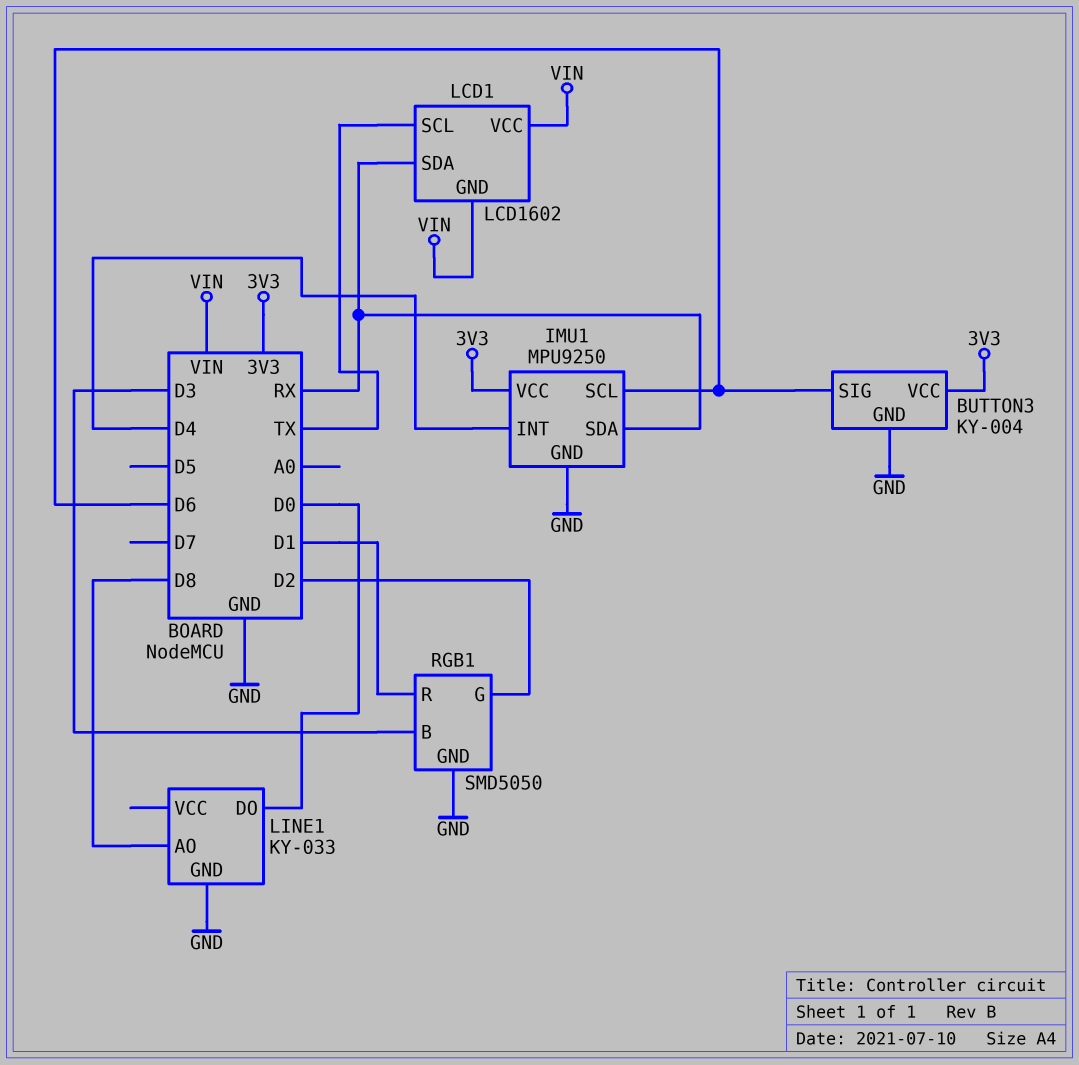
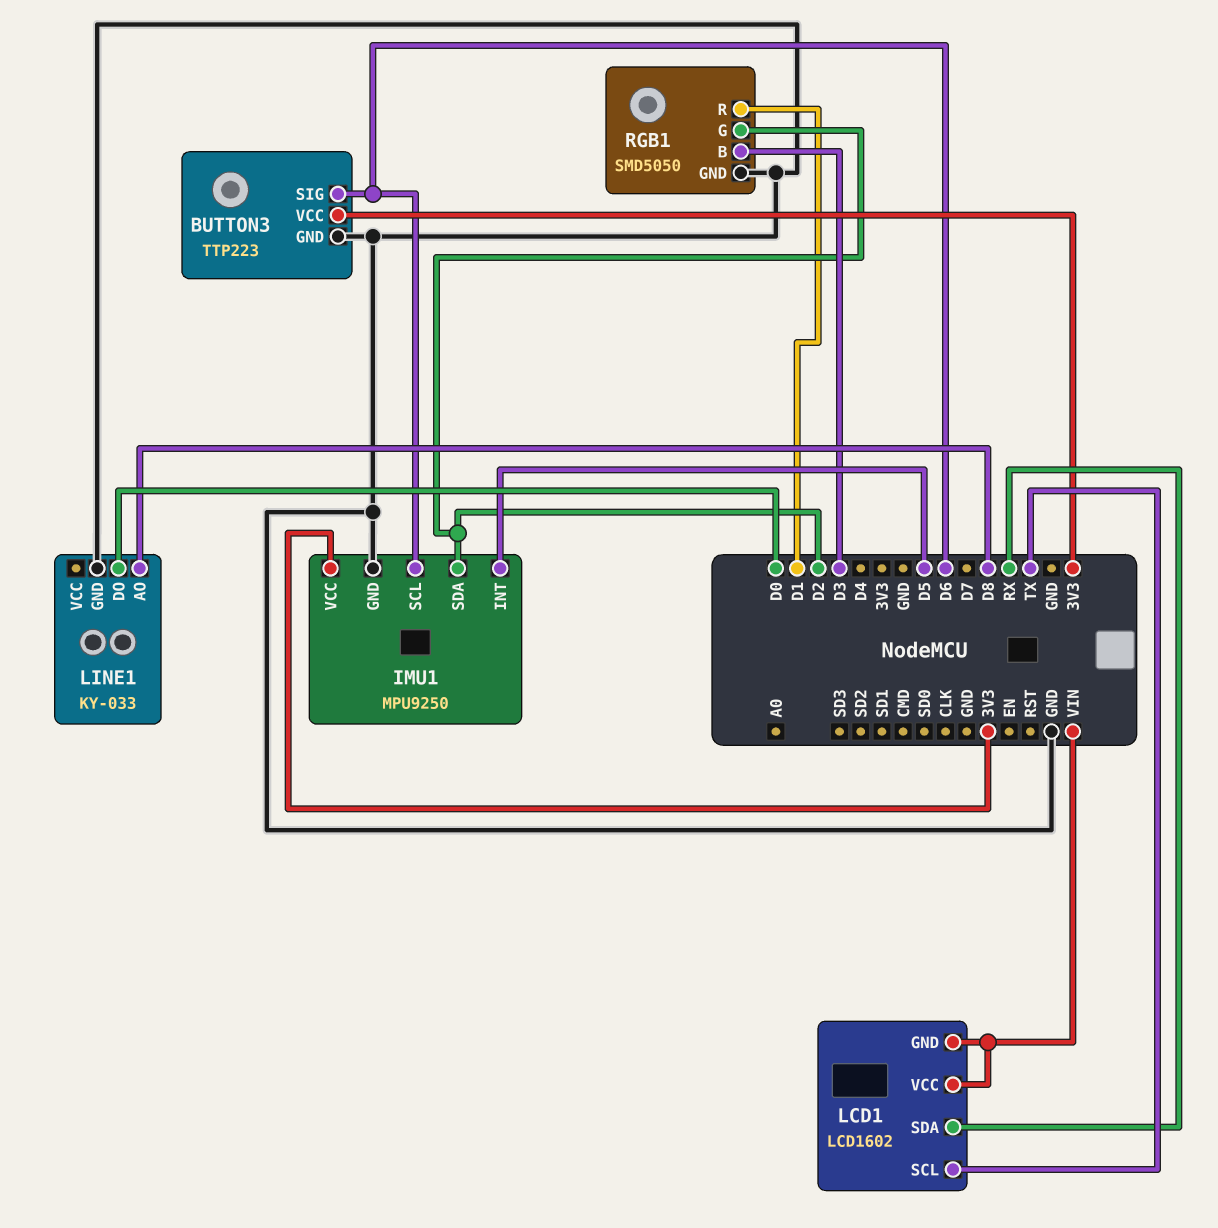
BUTTON3: KY-004 -> TTP223
IMU1 pin INT: D4 -> D5
IMU1 pin SDA: RX -> D2

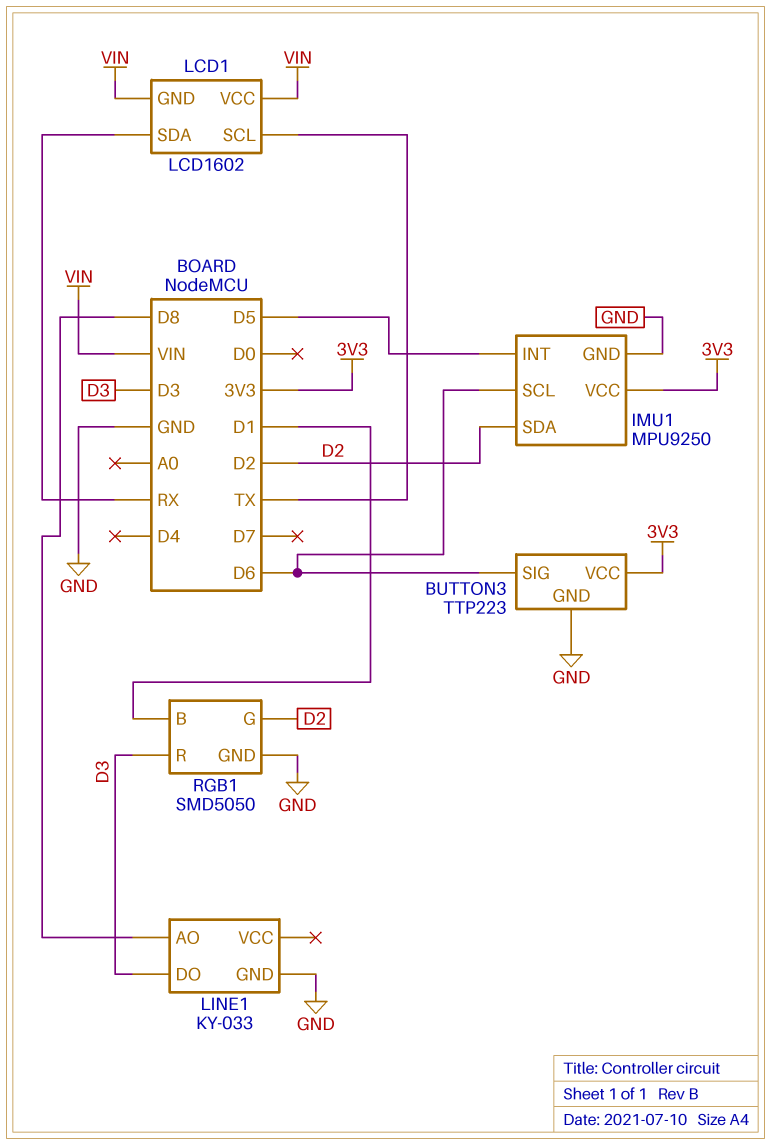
LINE1 pin DO: D0 -> D3
RGB1 pin B: D3 -> D1
RGB1 pin R: D1 -> D3

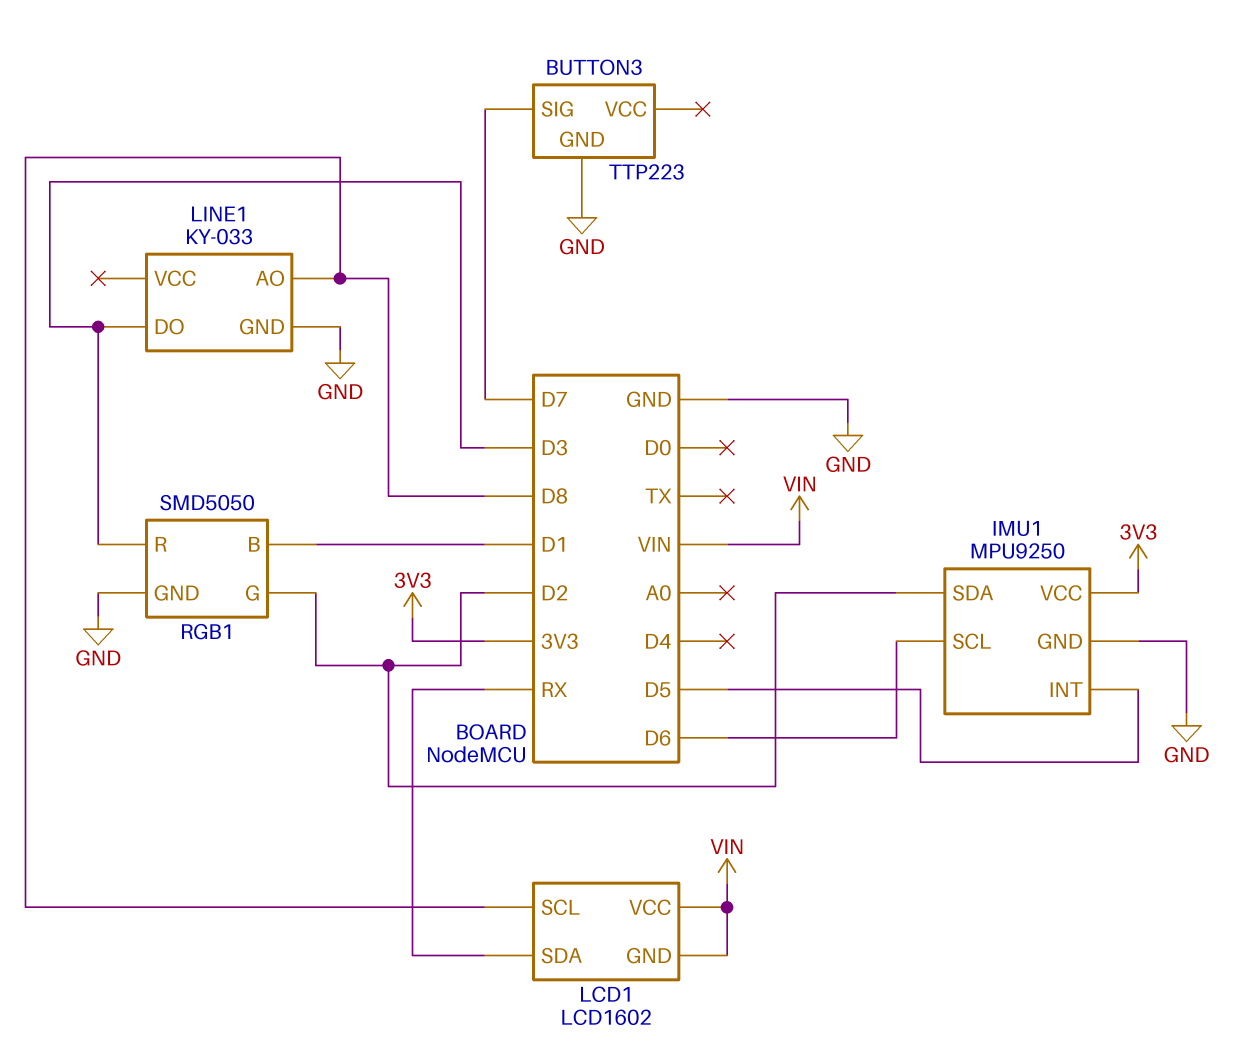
BUTTON3 pin SIG: D6 -> D7
BUTTON3 pin VCC: 3V3 -> none
LCD1 pin SCL: TX -> D8

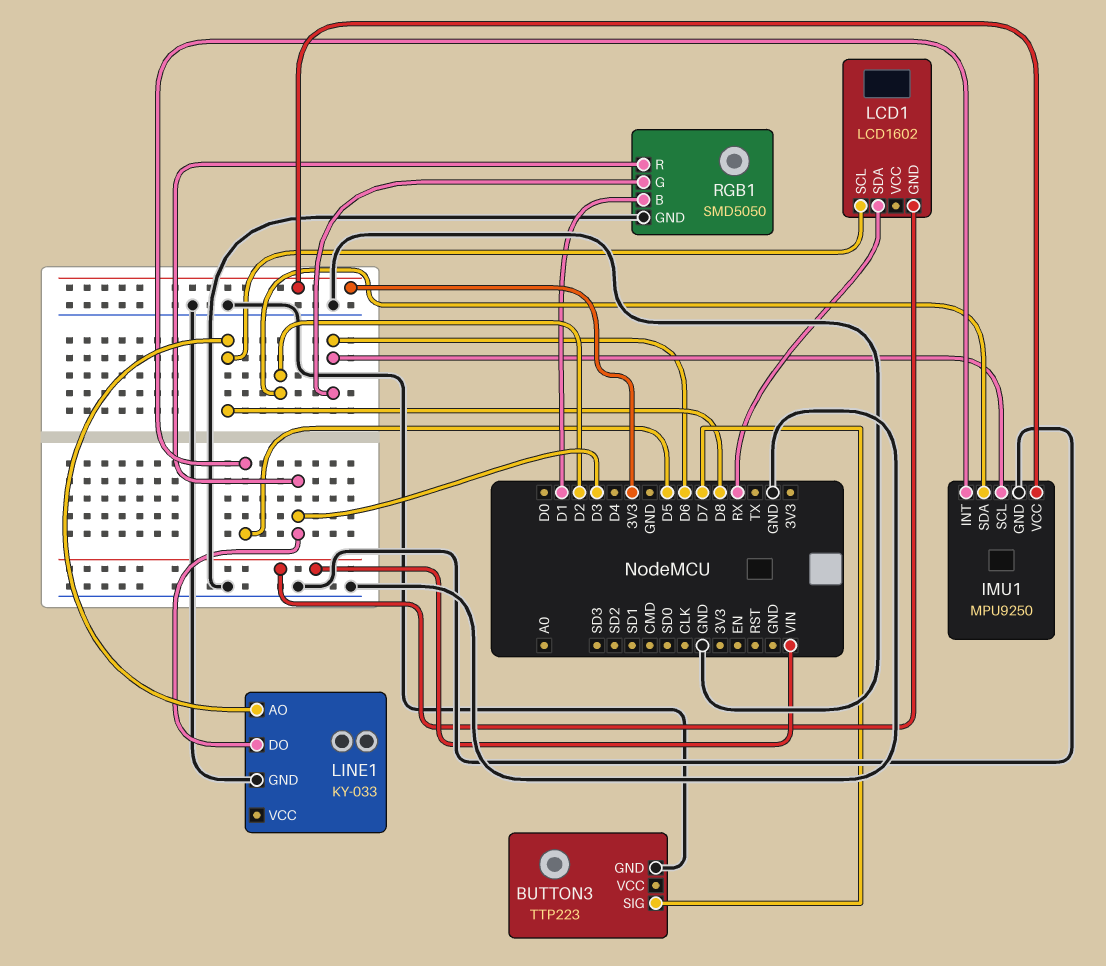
LCD1 pin VCC: VIN -> none
RGB1 pin G: D2 -> D6

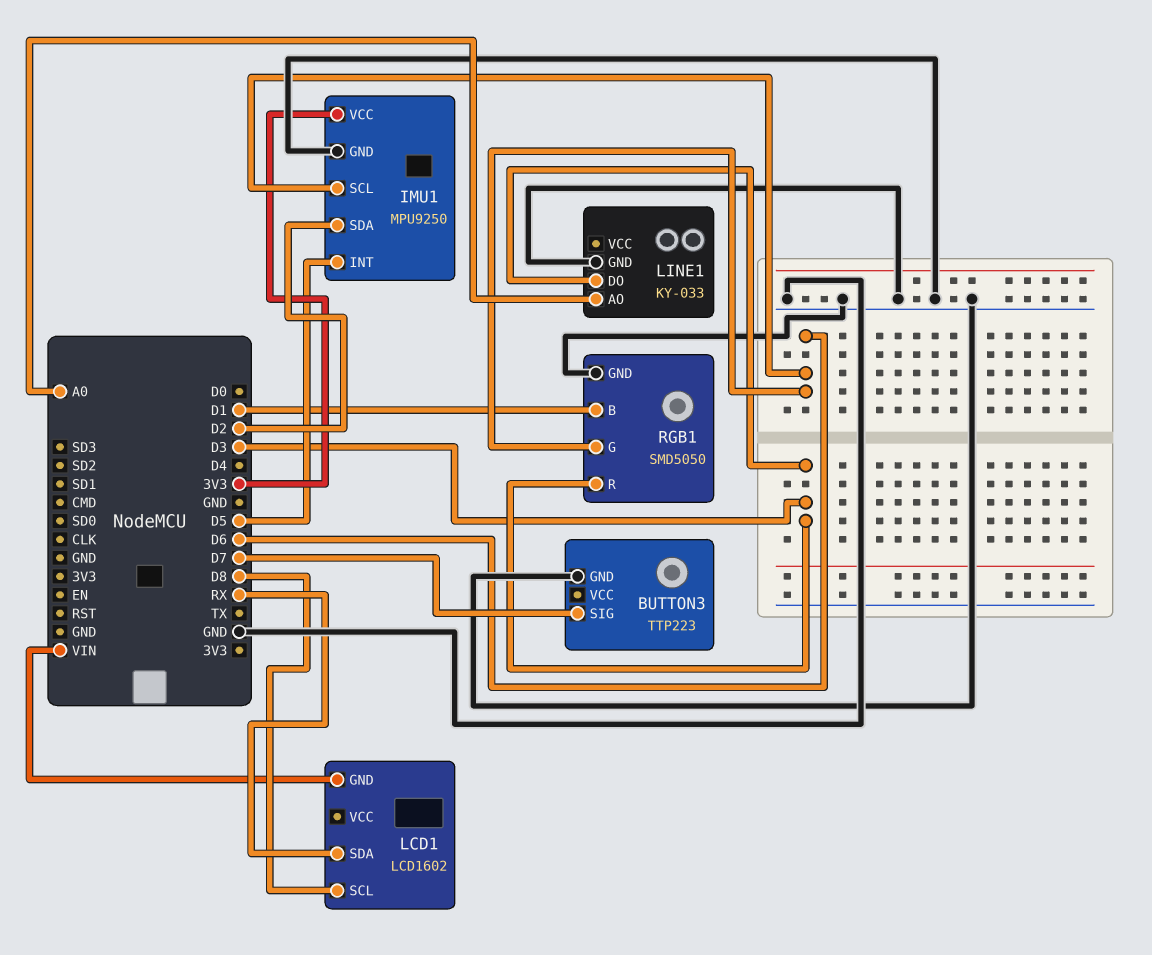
LINE1 pin AO: D8 -> A0

